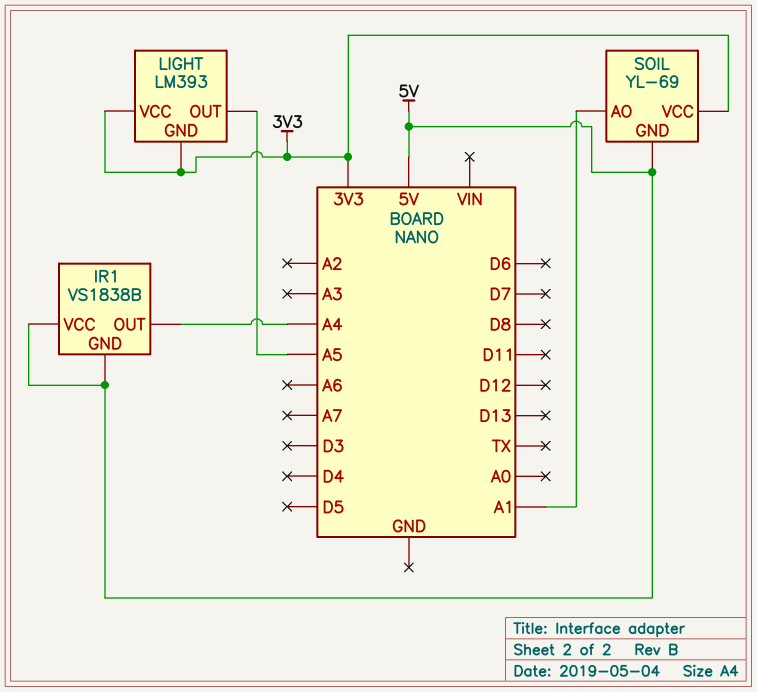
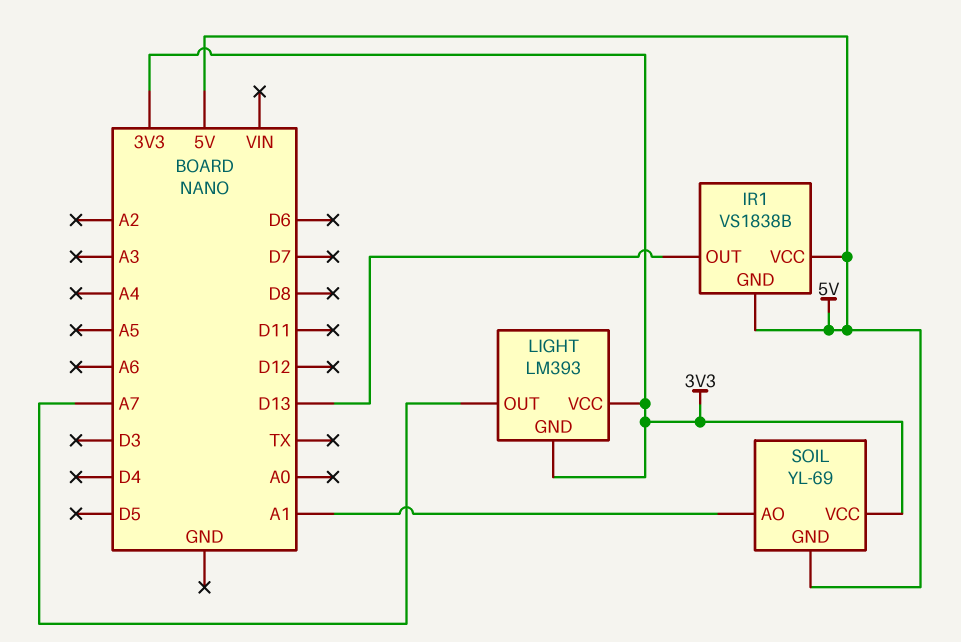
IR1 pin OUT: A4 -> D13
LIGHT pin OUT: A5 -> A7

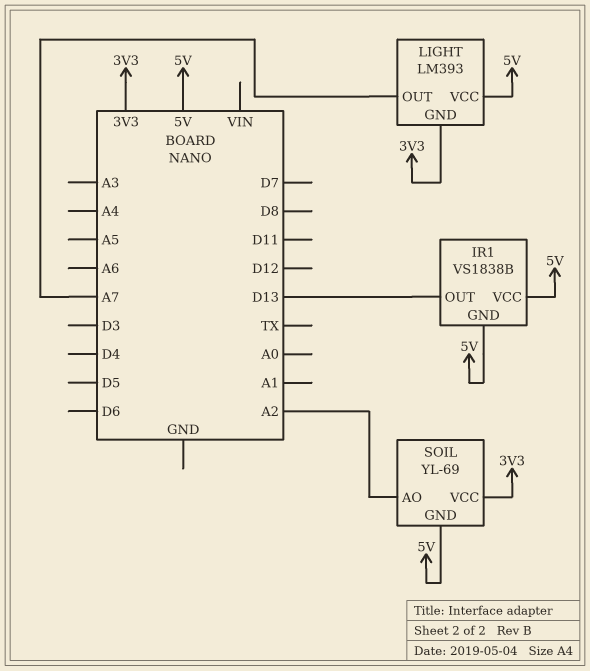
LIGHT pin VCC: 3V3 -> 5V
SOIL pin AO: A1 -> A2

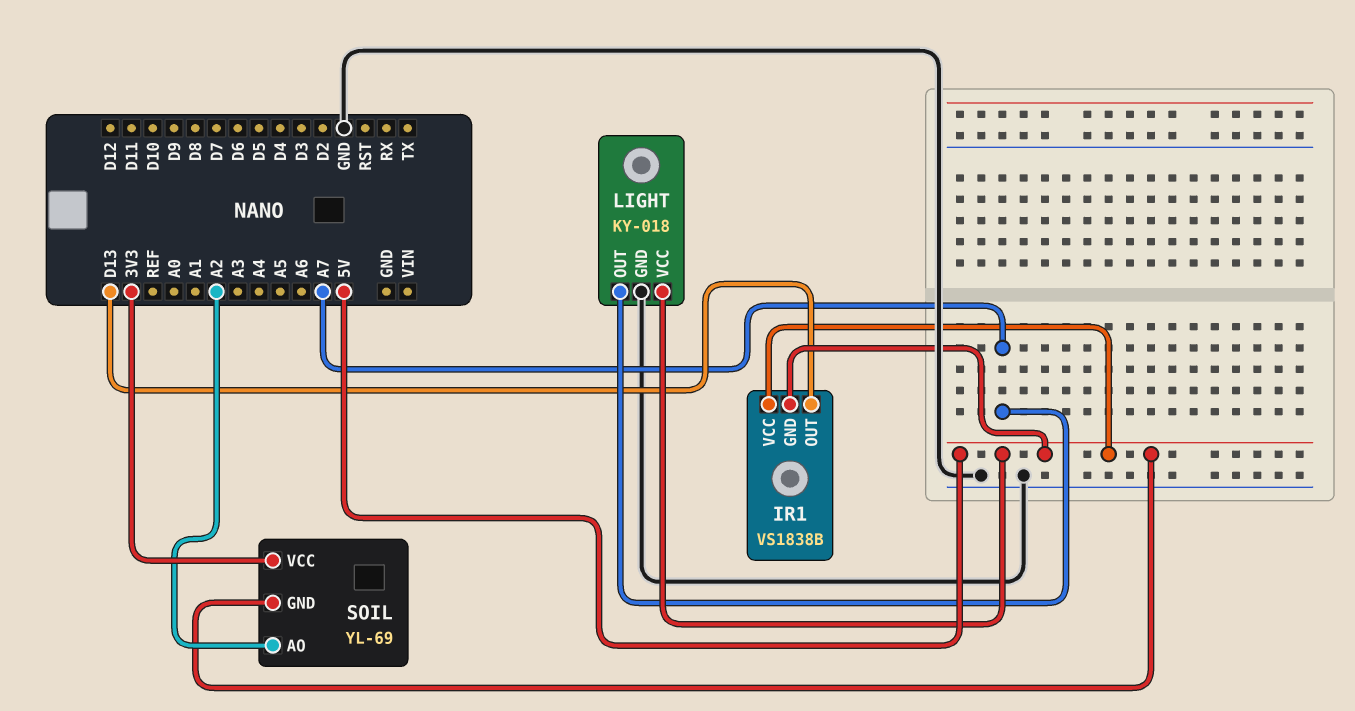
LIGHT: LM393 -> KY-018
LIGHT pin GND: 3V3 -> GND

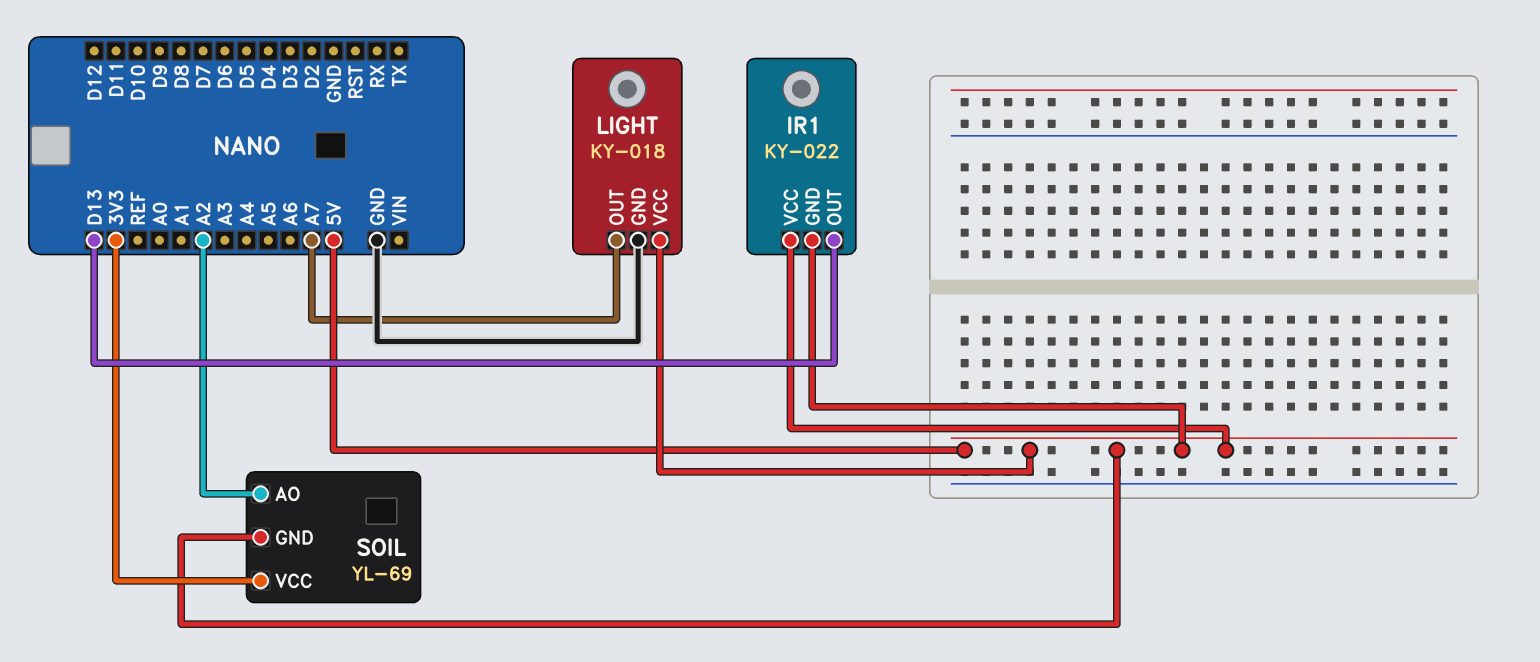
IR1: VS1838B -> KY-022

